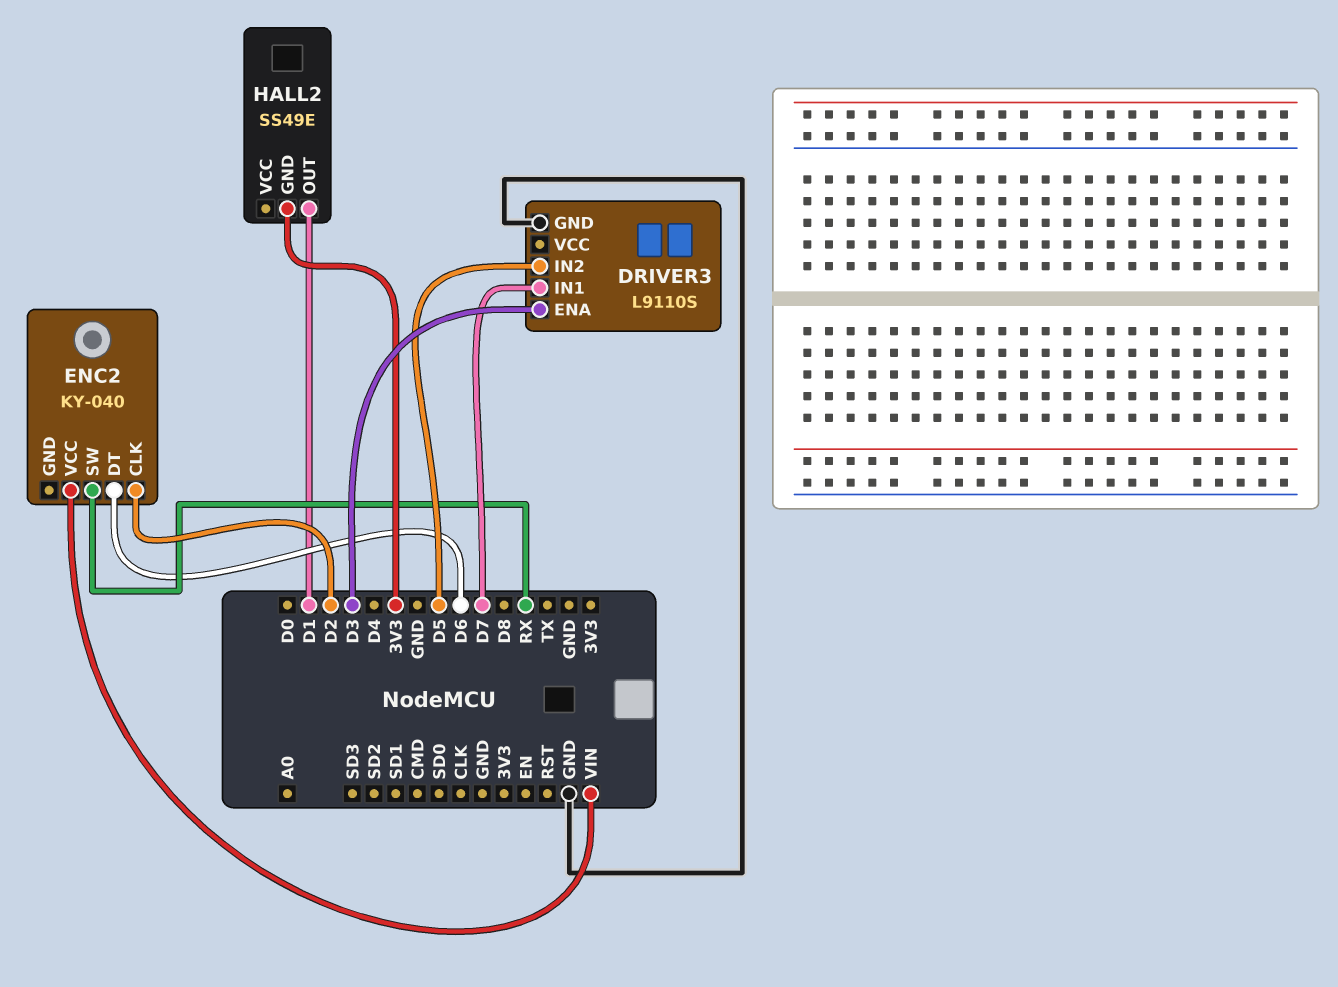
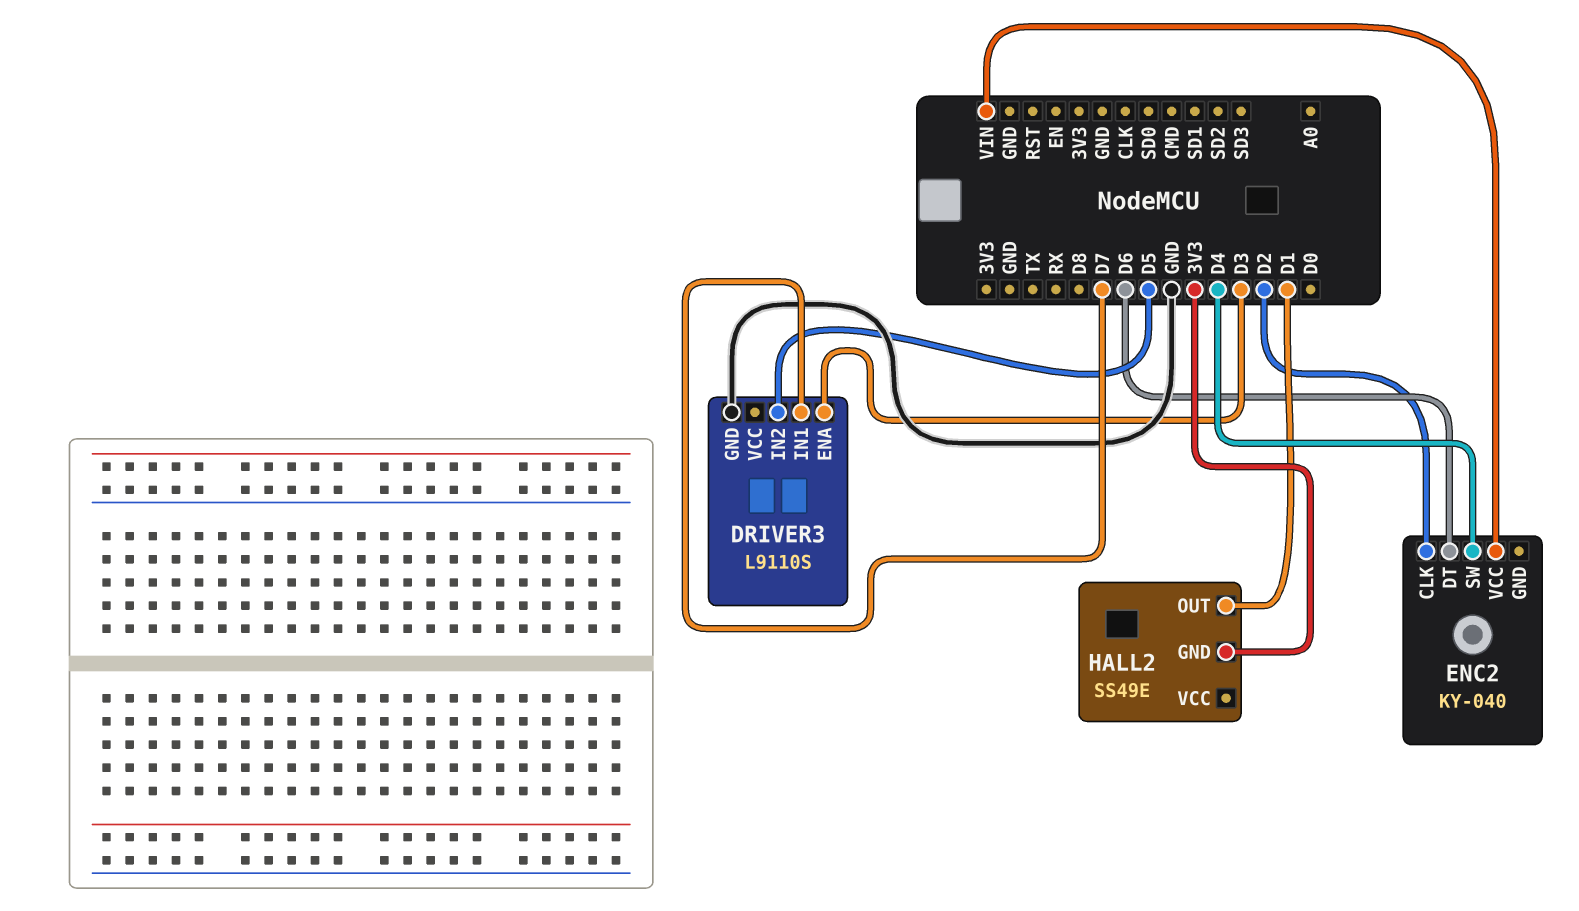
ENC2 pin SW: RX -> D4

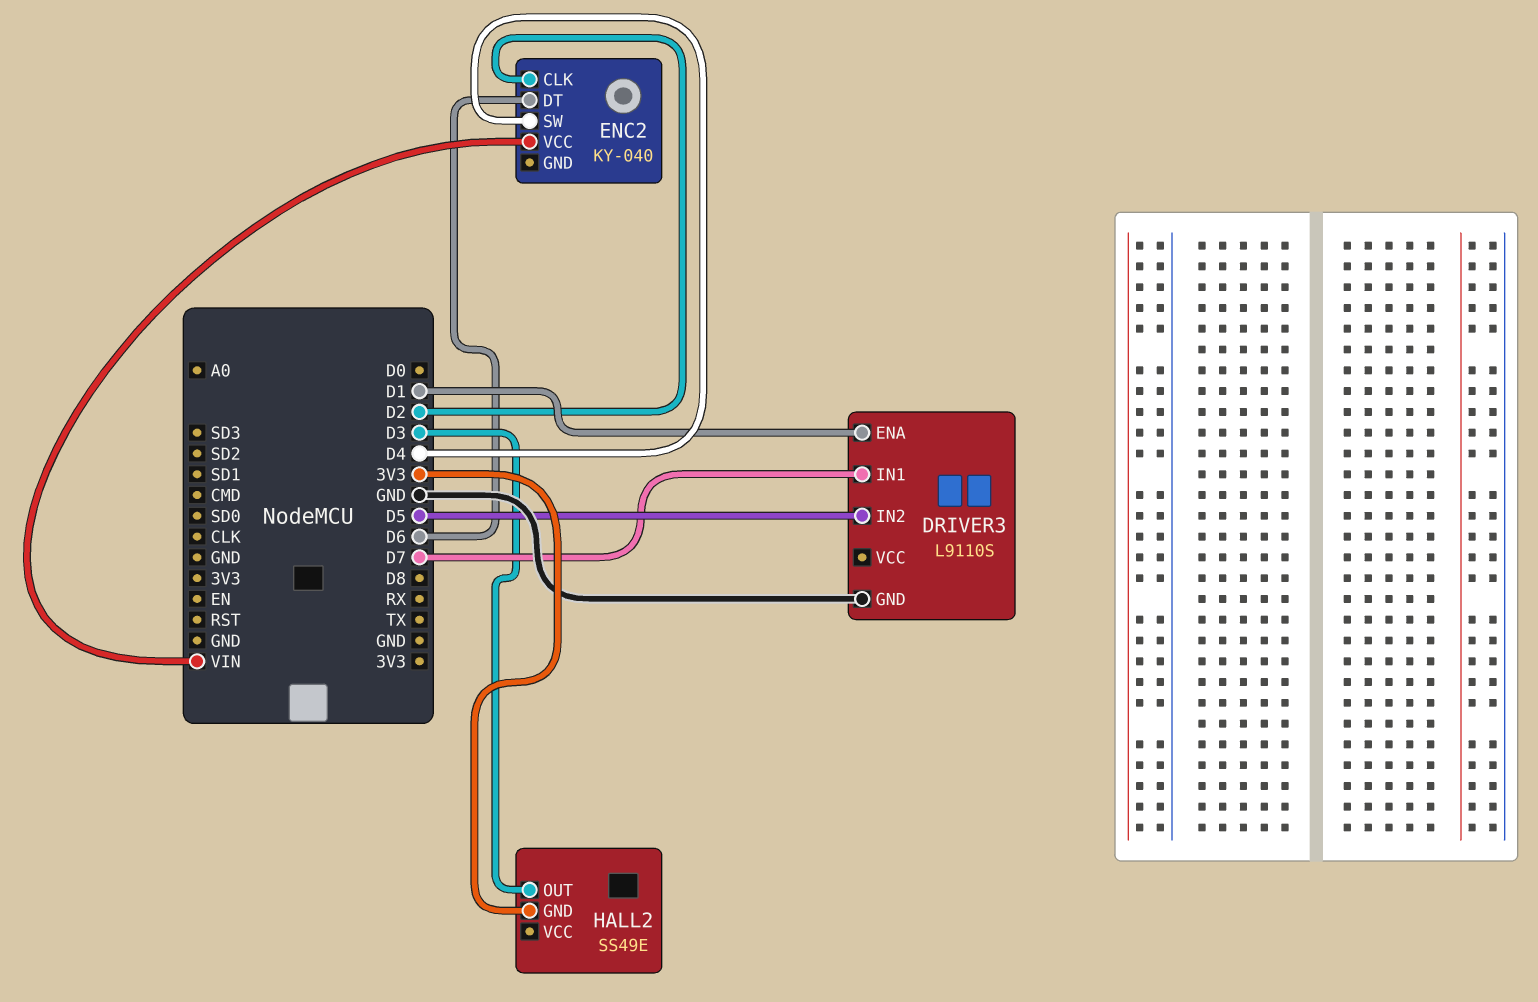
DRIVER3 pin ENA: D3 -> D1
HALL2 pin OUT: D1 -> D3

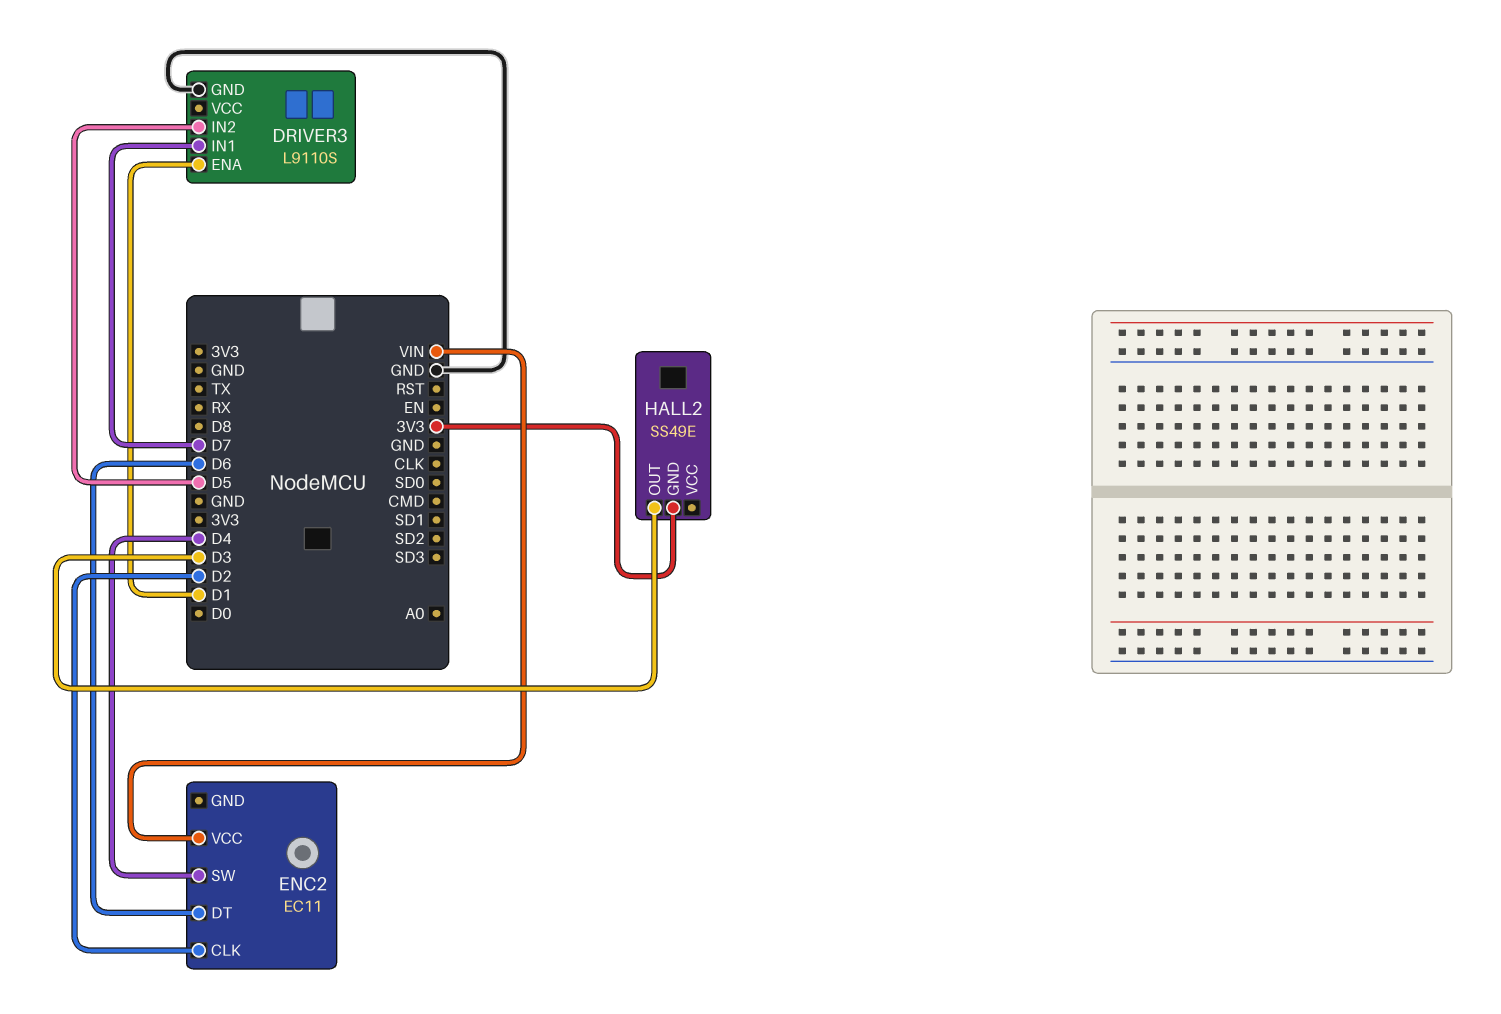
ENC2: KY-040 -> EC11

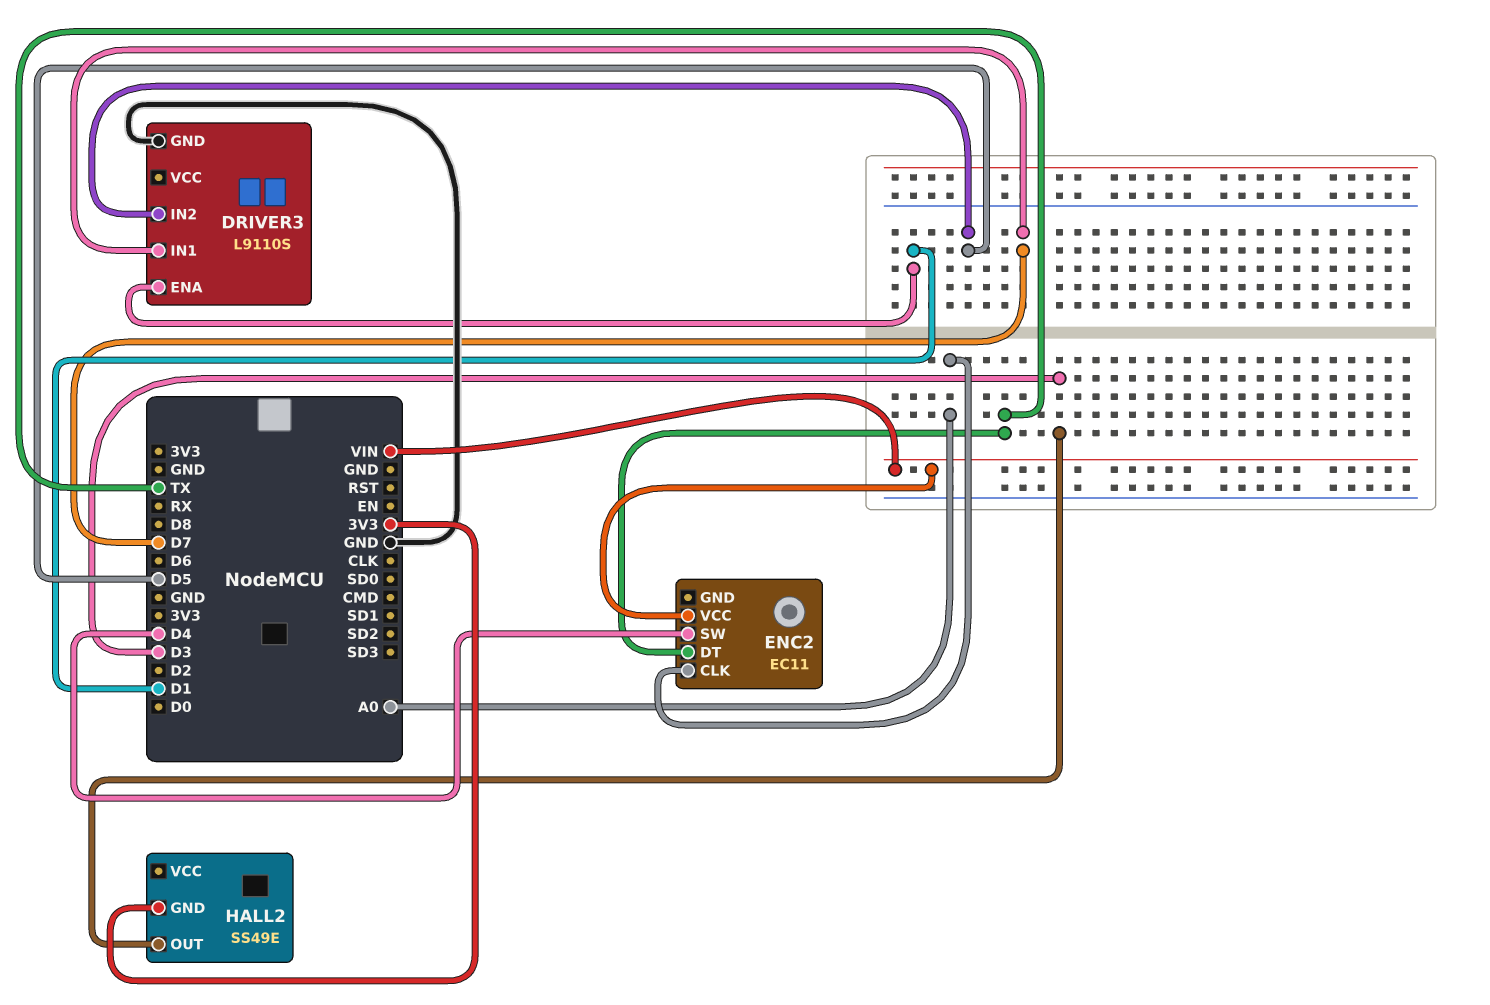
ENC2 pin CLK: D2 -> A0
ENC2 pin DT: D6 -> TX

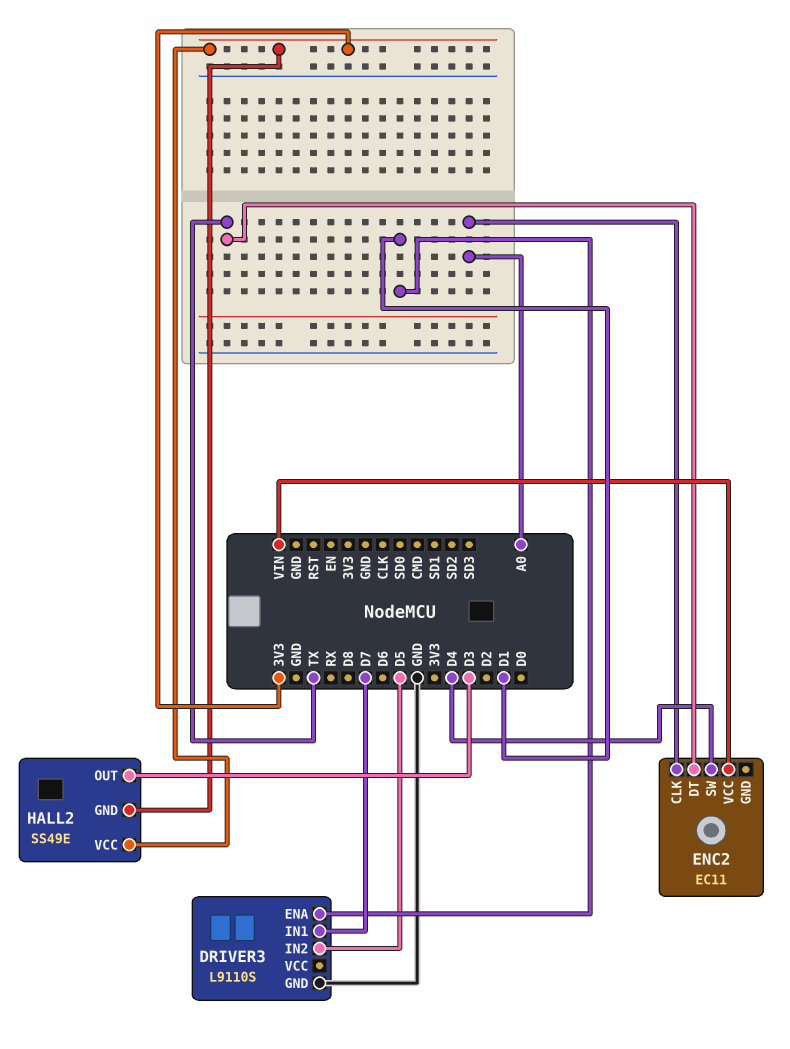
HALL2 pin VCC: none -> 3V3

